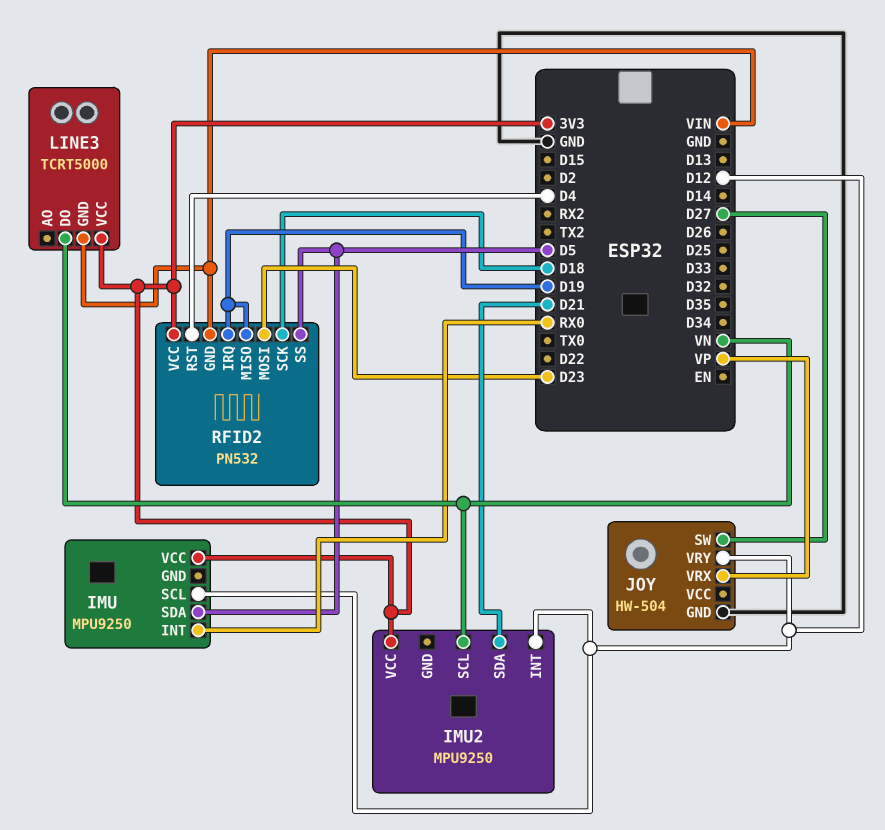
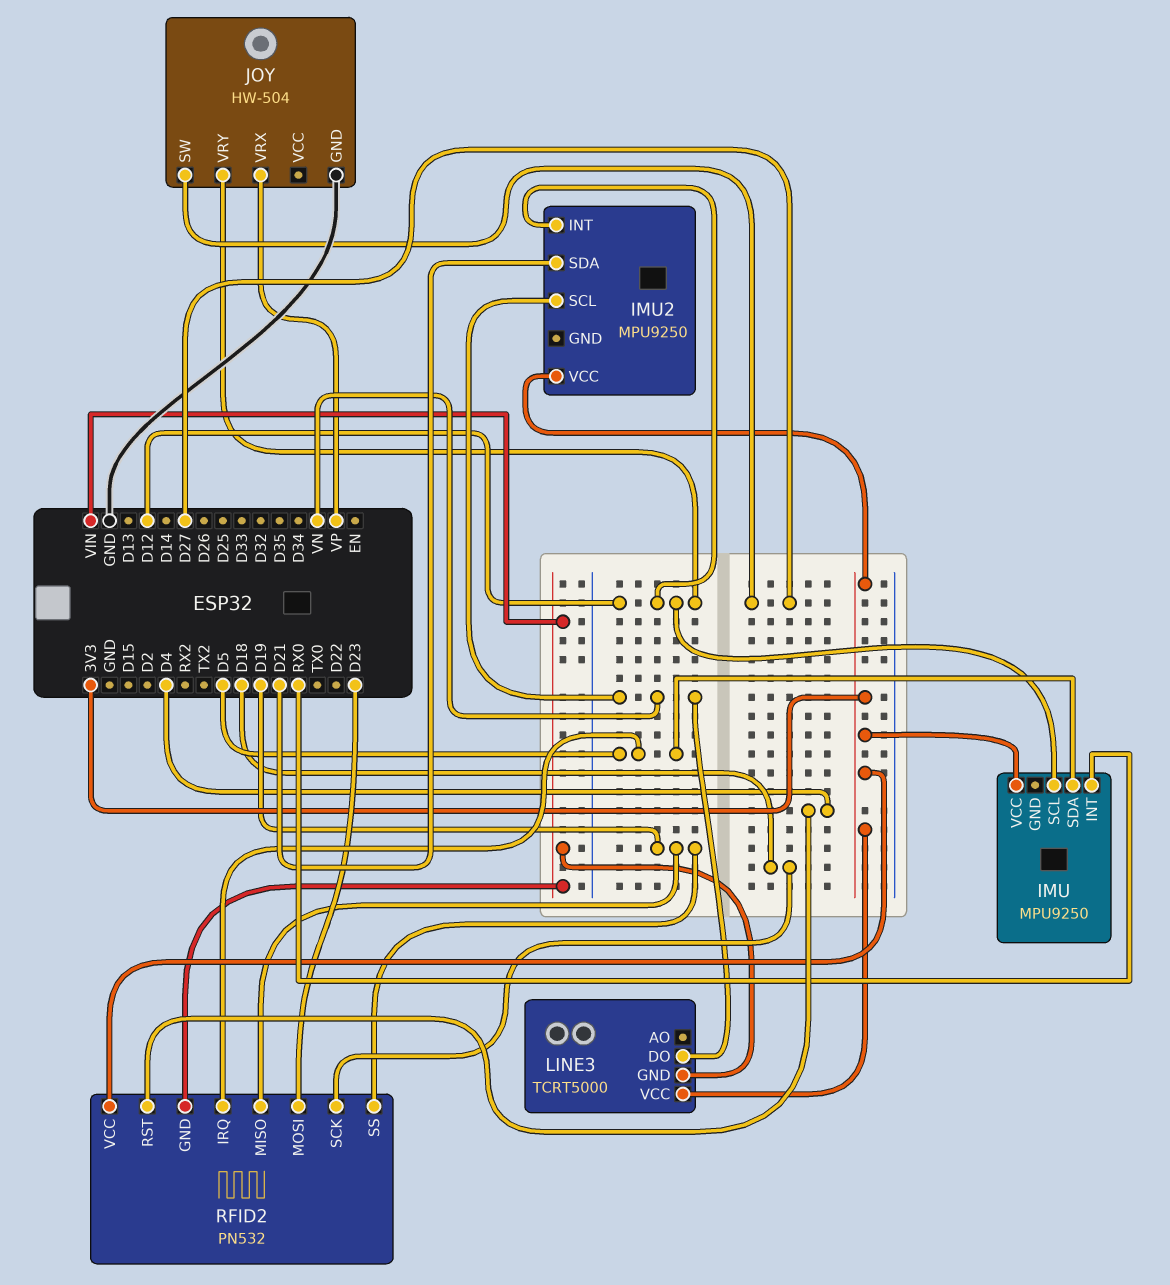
RFID2 pin IRQ: D19 -> D5
RFID2 pin SS: D5 -> D19

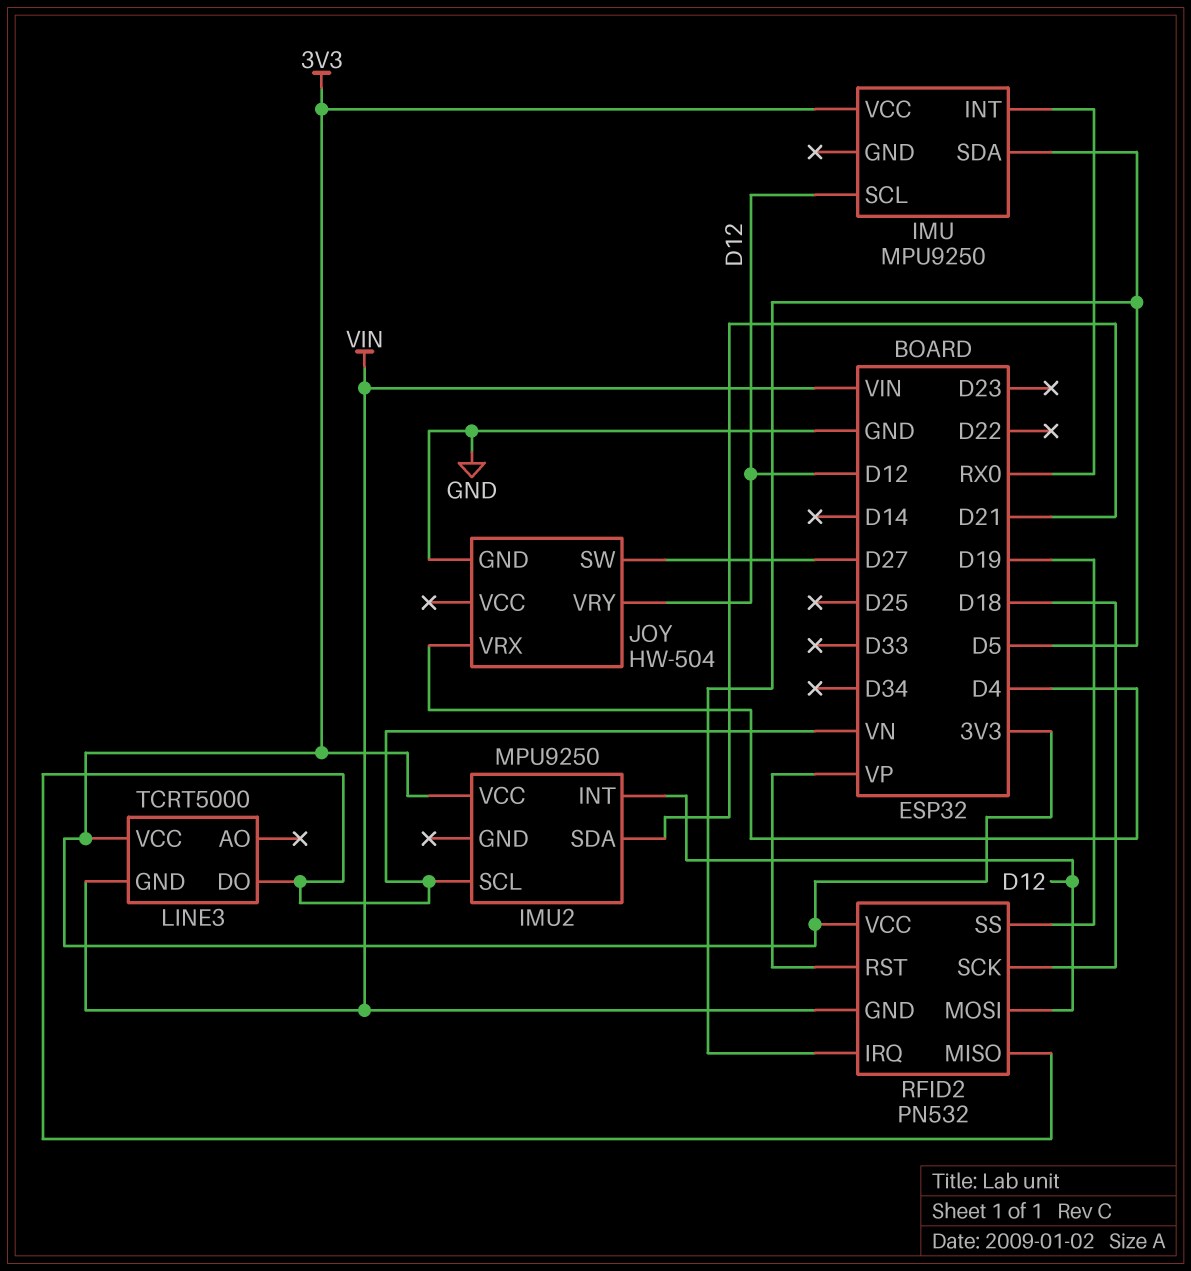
JOY pin VRX: VP -> D4
RFID2 pin MISO: D19 -> VN
RFID2 pin MOSI: D23 -> D12
RFID2 pin RST: D4 -> VP

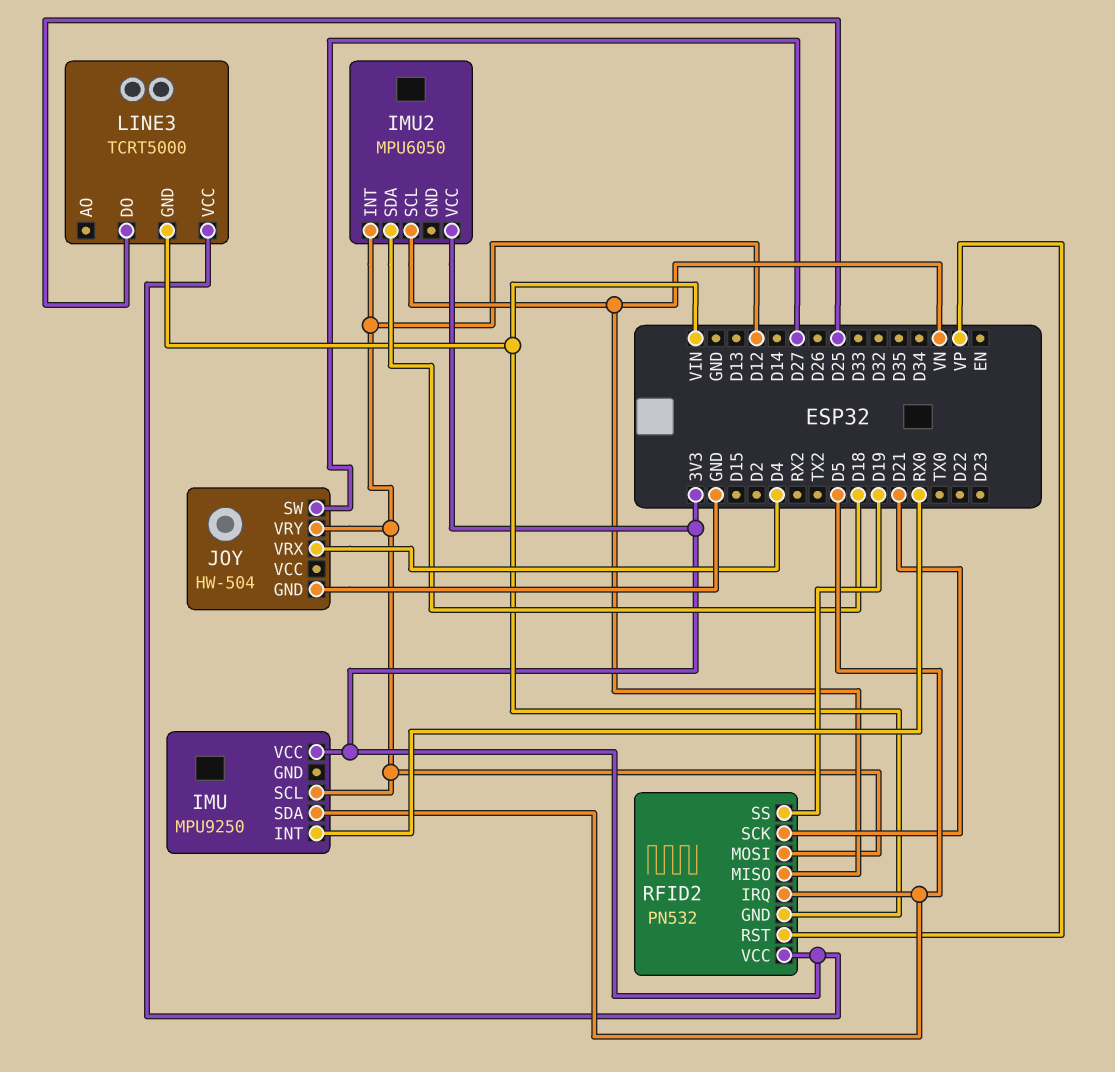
IMU2: MPU9250 -> MPU6050
IMU2 pin SDA: D21 -> D18
LINE3 pin DO: VN -> D25
RFID2 pin SCK: D18 -> D21

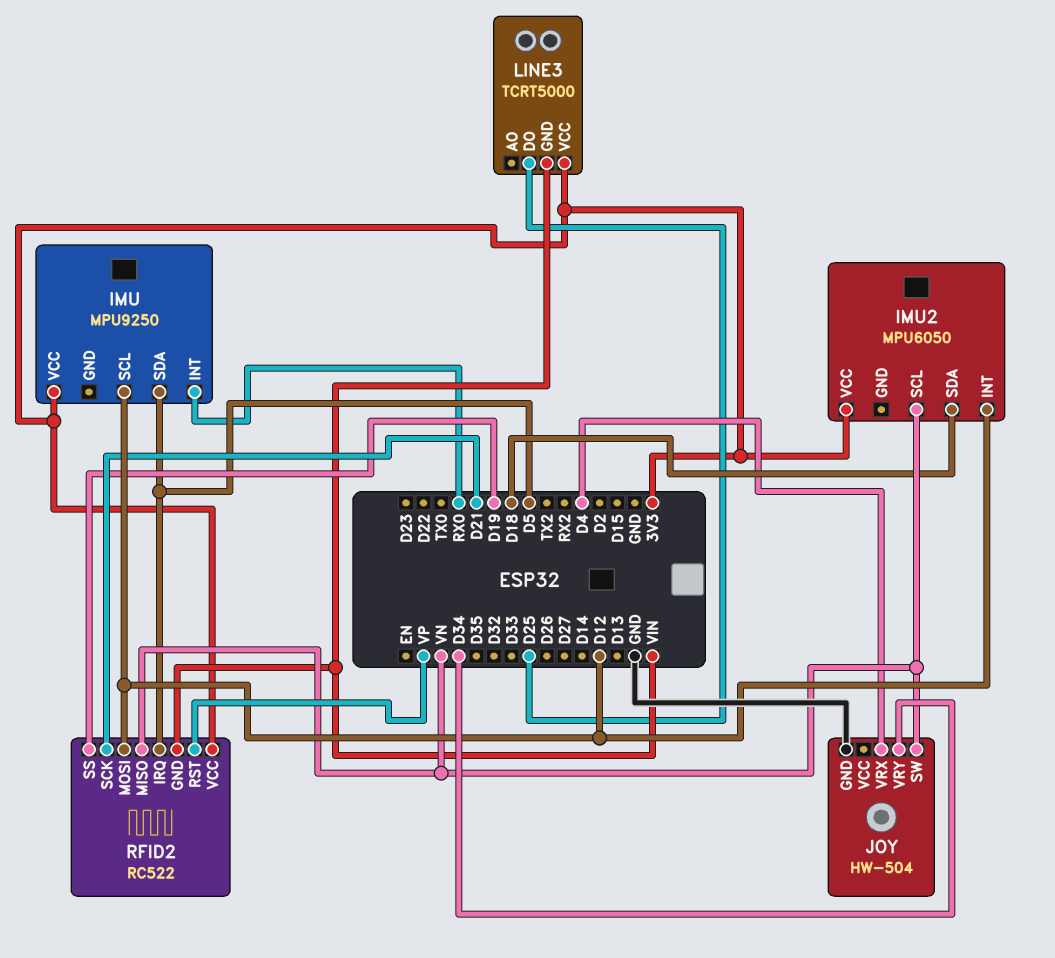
JOY pin SW: D27 -> VN
JOY pin VRY: D12 -> D34
RFID2: PN532 -> RC522

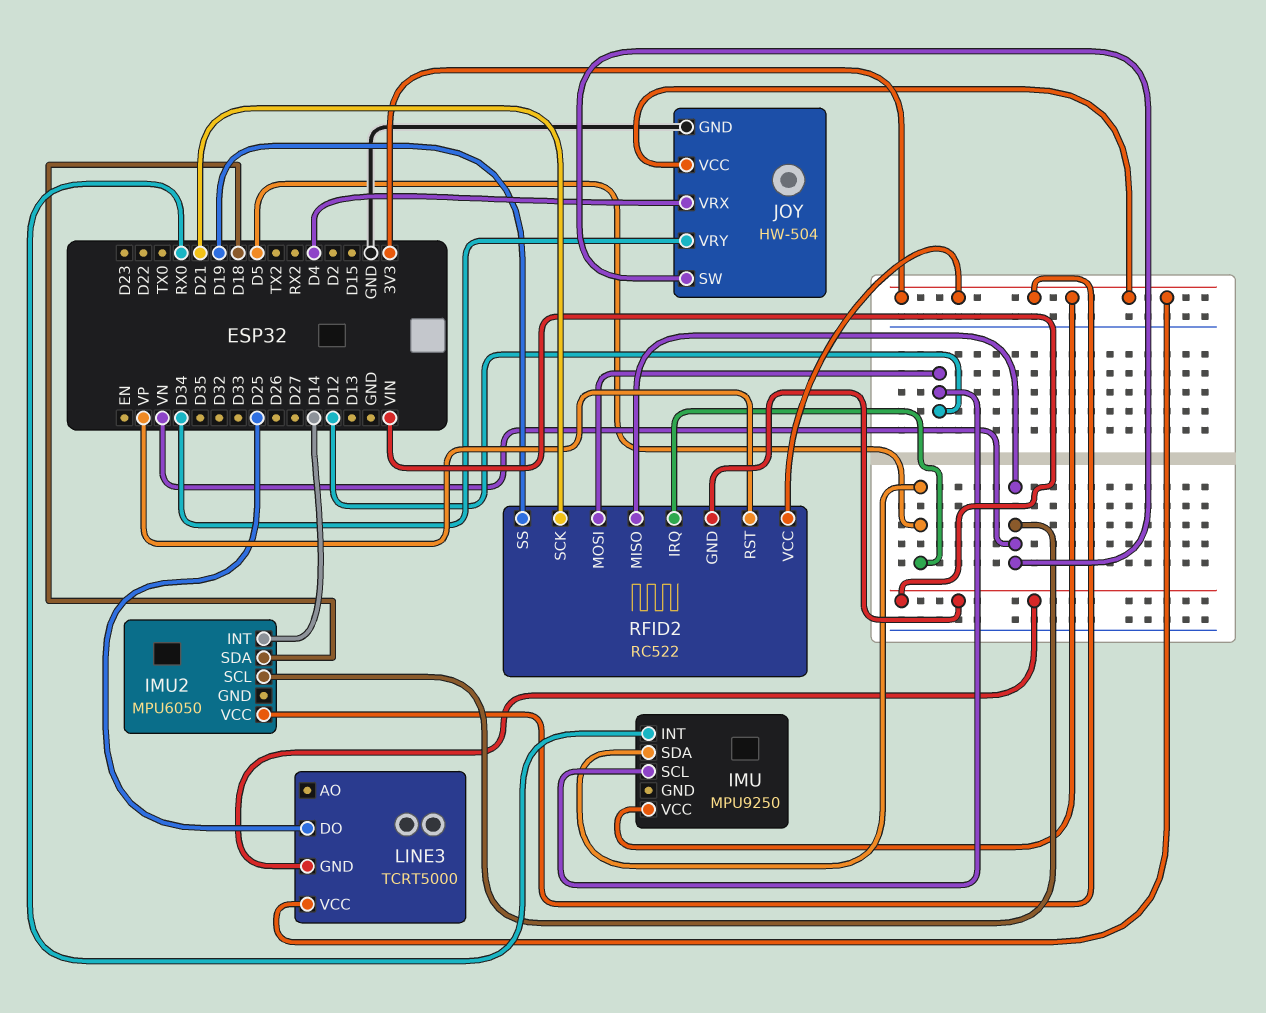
IMU2 pin INT: D12 -> D14
JOY pin VCC: none -> 3V3

